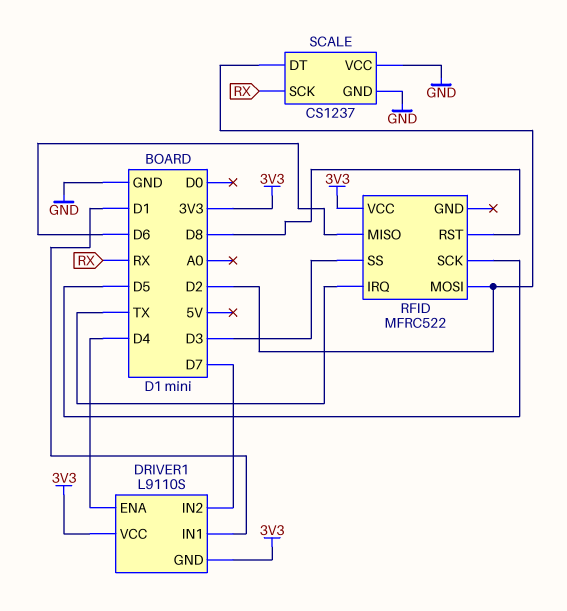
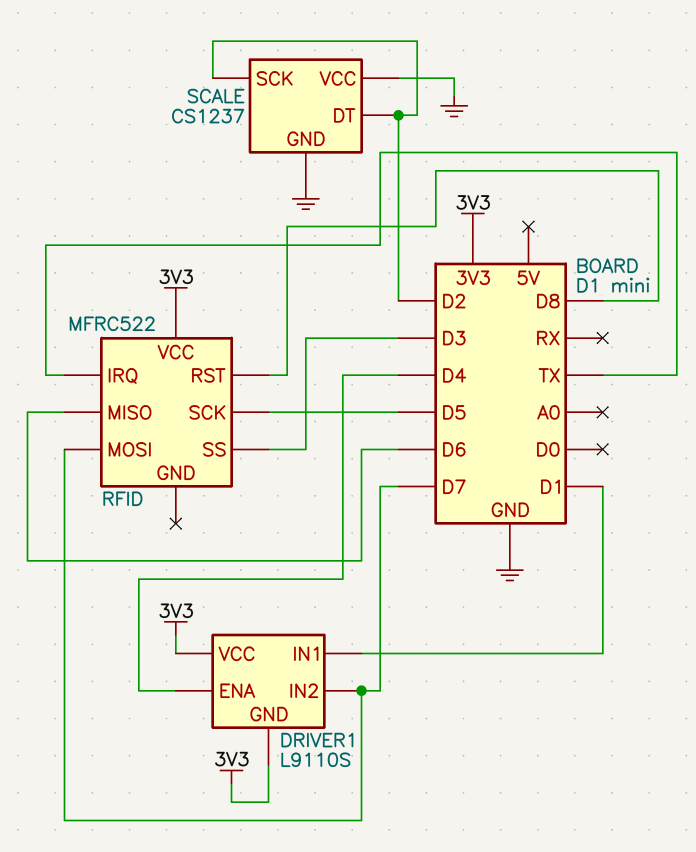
RFID pin MOSI: D2 -> D7
SCALE pin SCK: RX -> D2

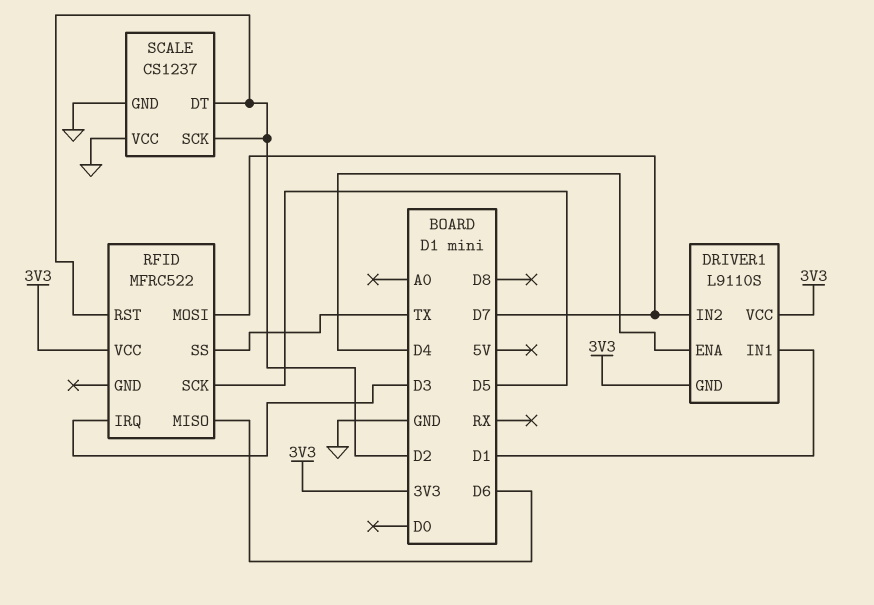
RFID pin IRQ: TX -> D3
RFID pin RST: D8 -> D2
RFID pin SS: D3 -> TX

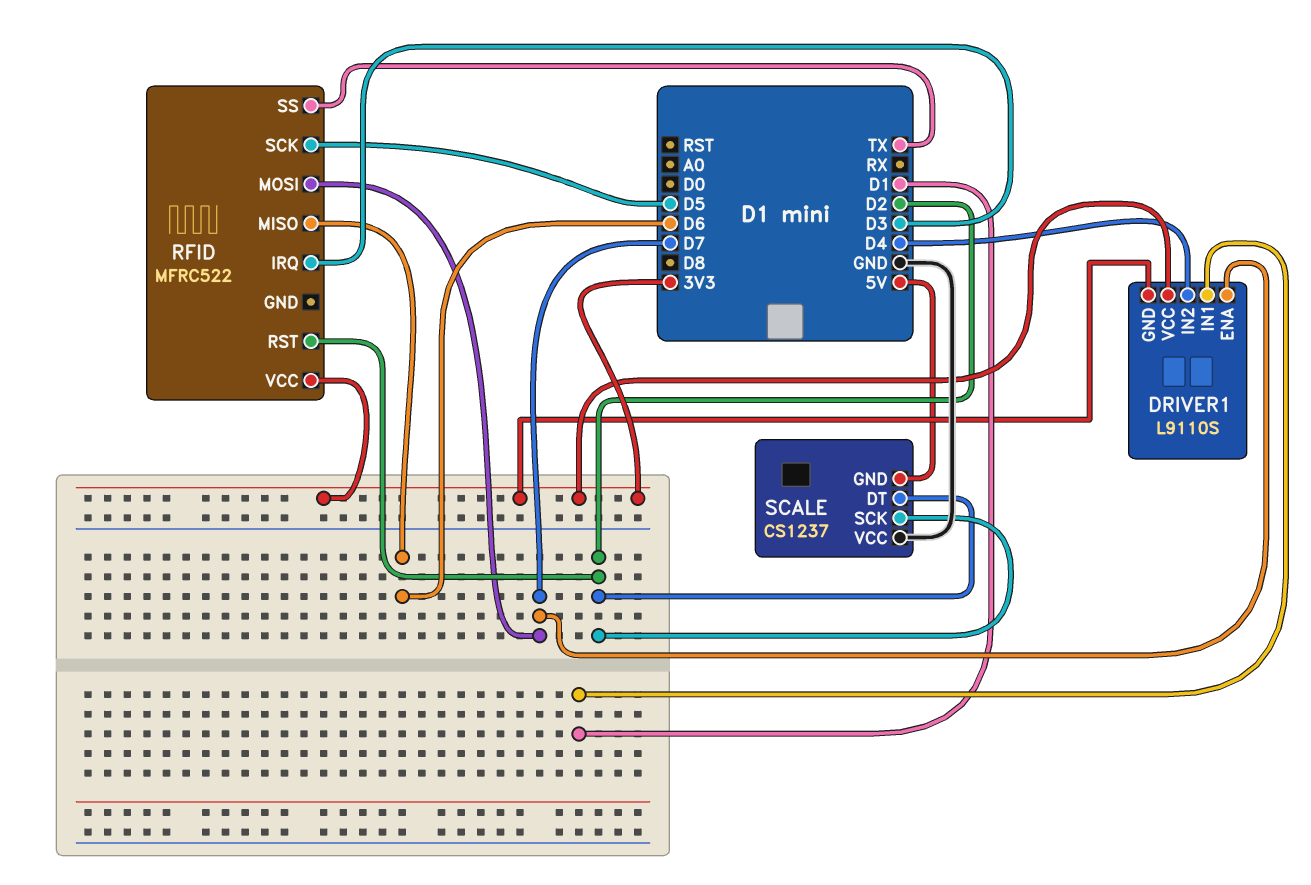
DRIVER1 pin ENA: D4 -> D7
DRIVER1 pin IN2: D7 -> D4
SCALE pin GND: GND -> 5V

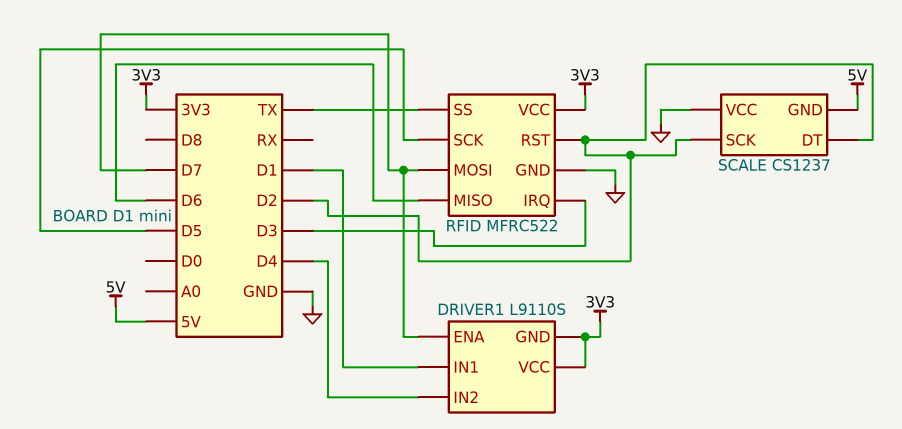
RFID pin GND: none -> GND

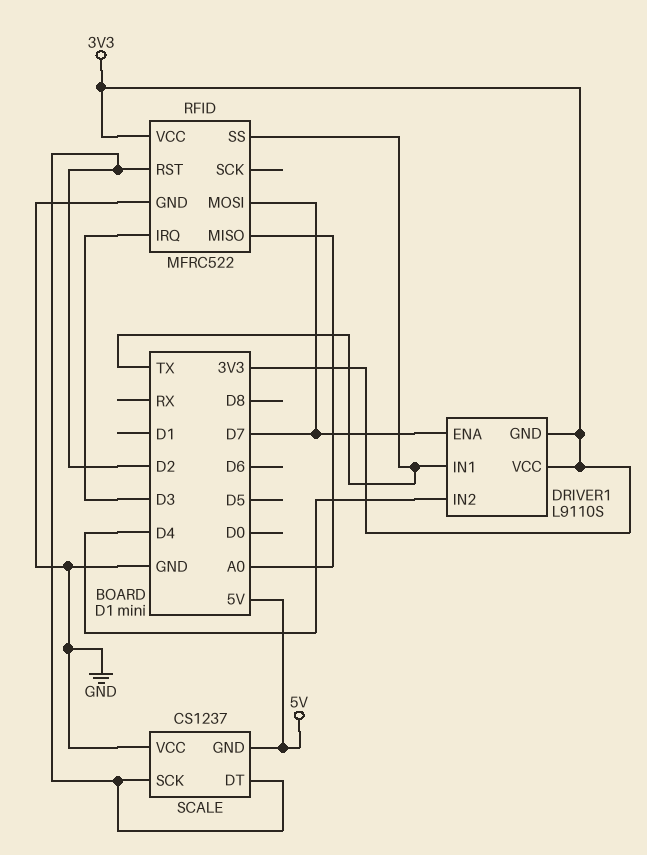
DRIVER1 pin IN1: D1 -> TX
RFID pin MISO: D6 -> A0
RFID pin SCK: D5 -> none

